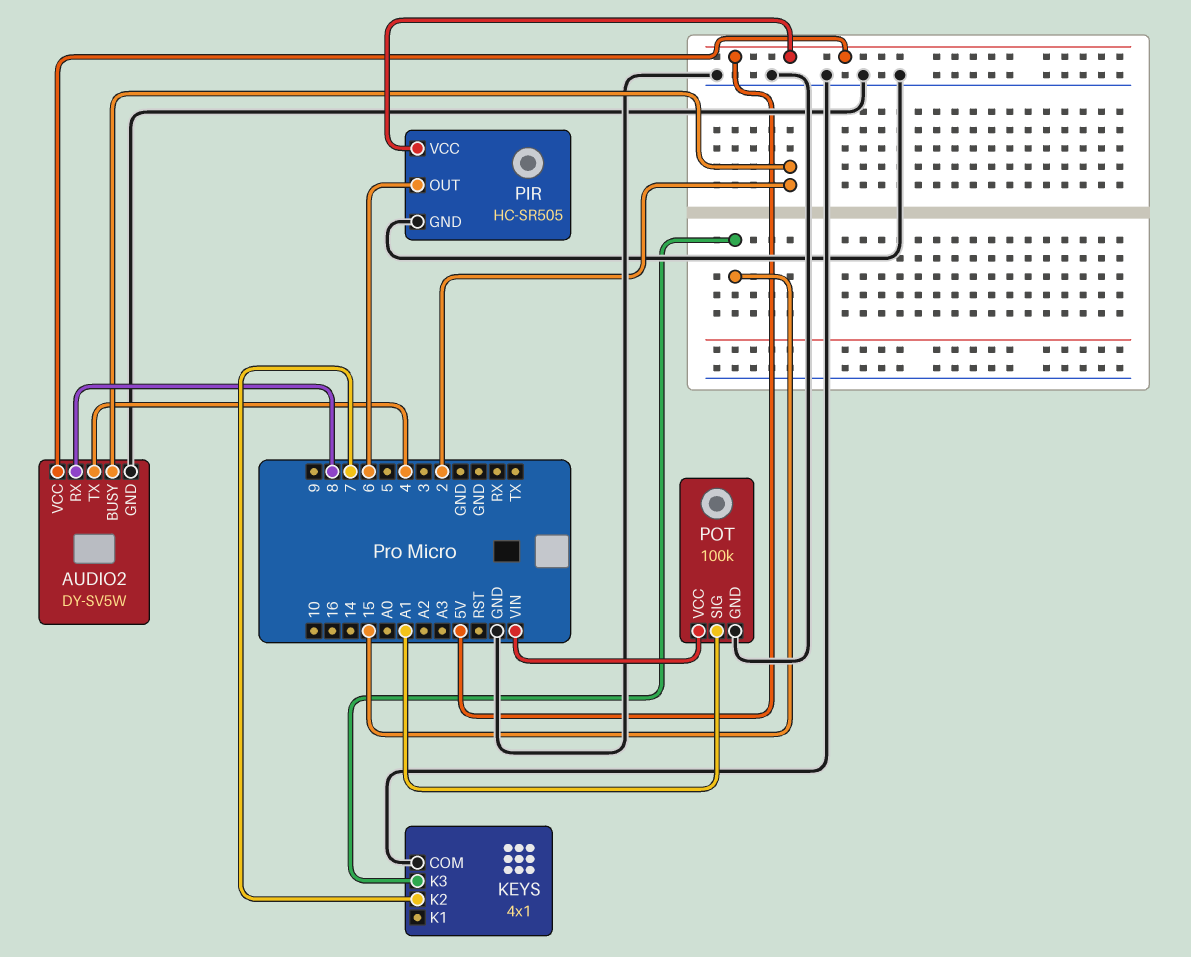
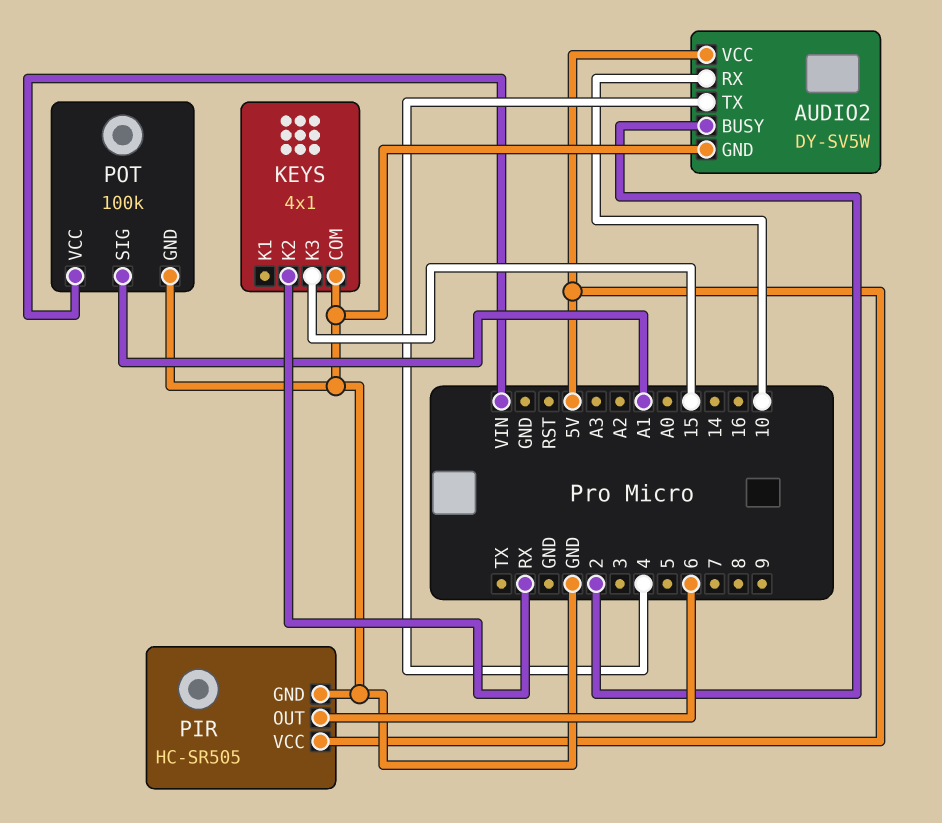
AUDIO2 pin RX: 8 -> 10
KEYS pin K2: 7 -> RX

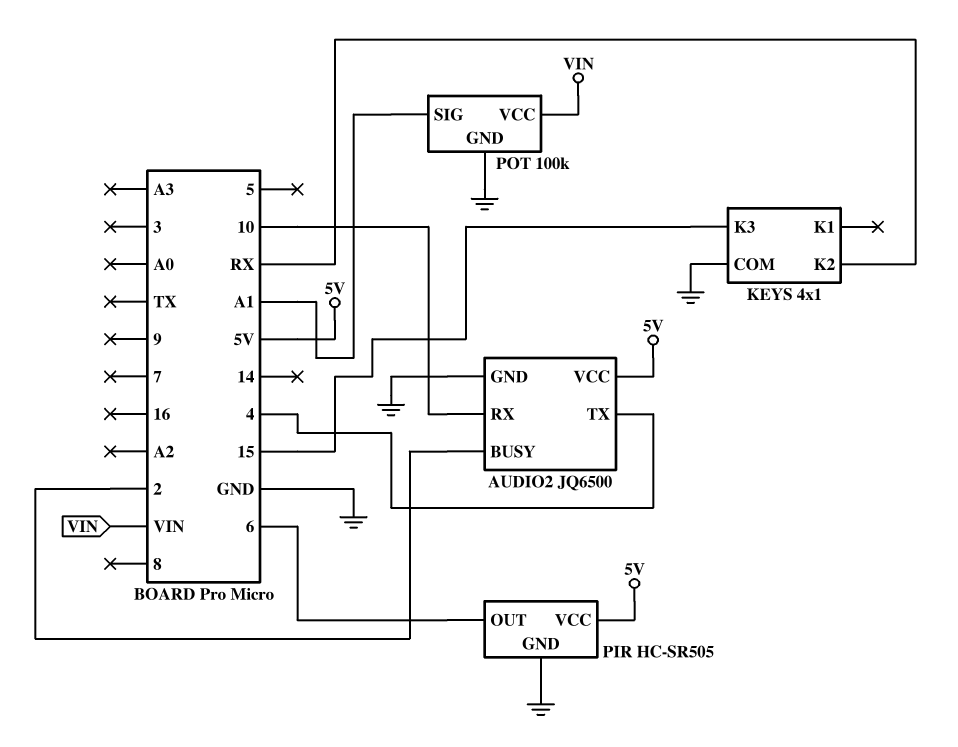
AUDIO2: DY-SV5W -> JQ6500

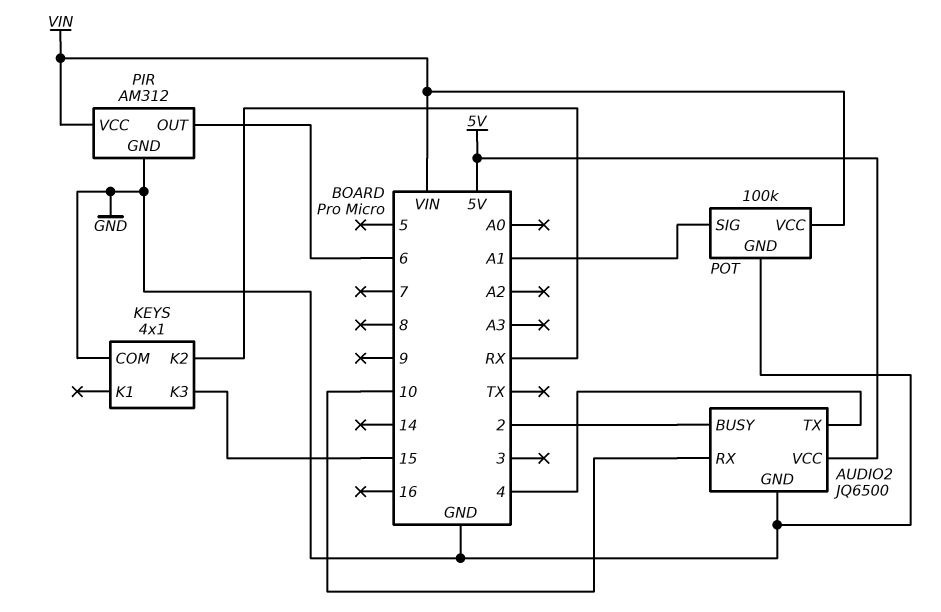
PIR: HC-SR505 -> AM312
PIR pin VCC: 5V -> VIN

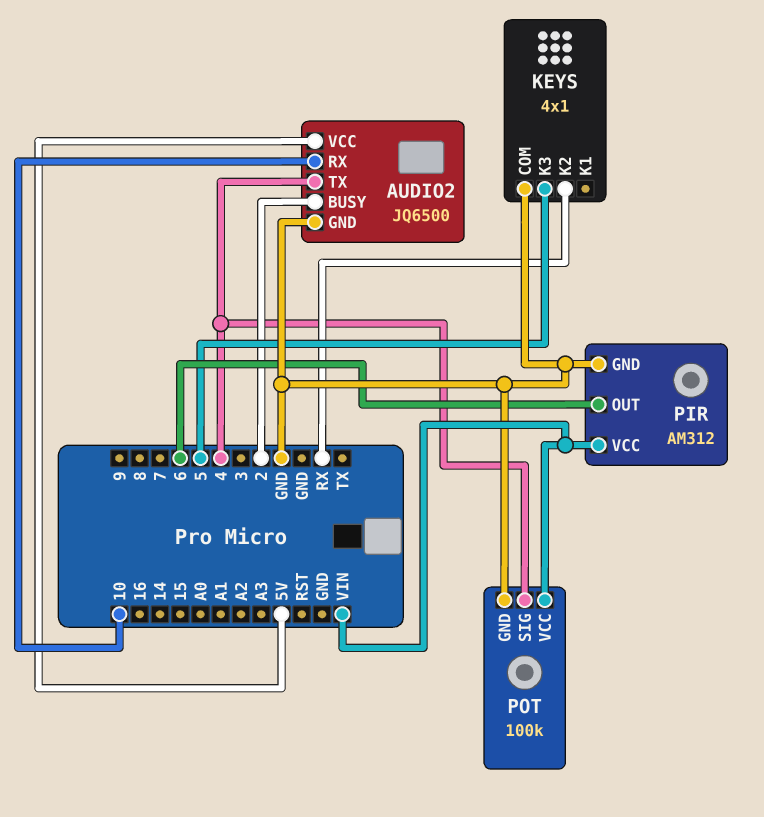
KEYS pin K3: 15 -> 5
POT pin SIG: A1 -> 4

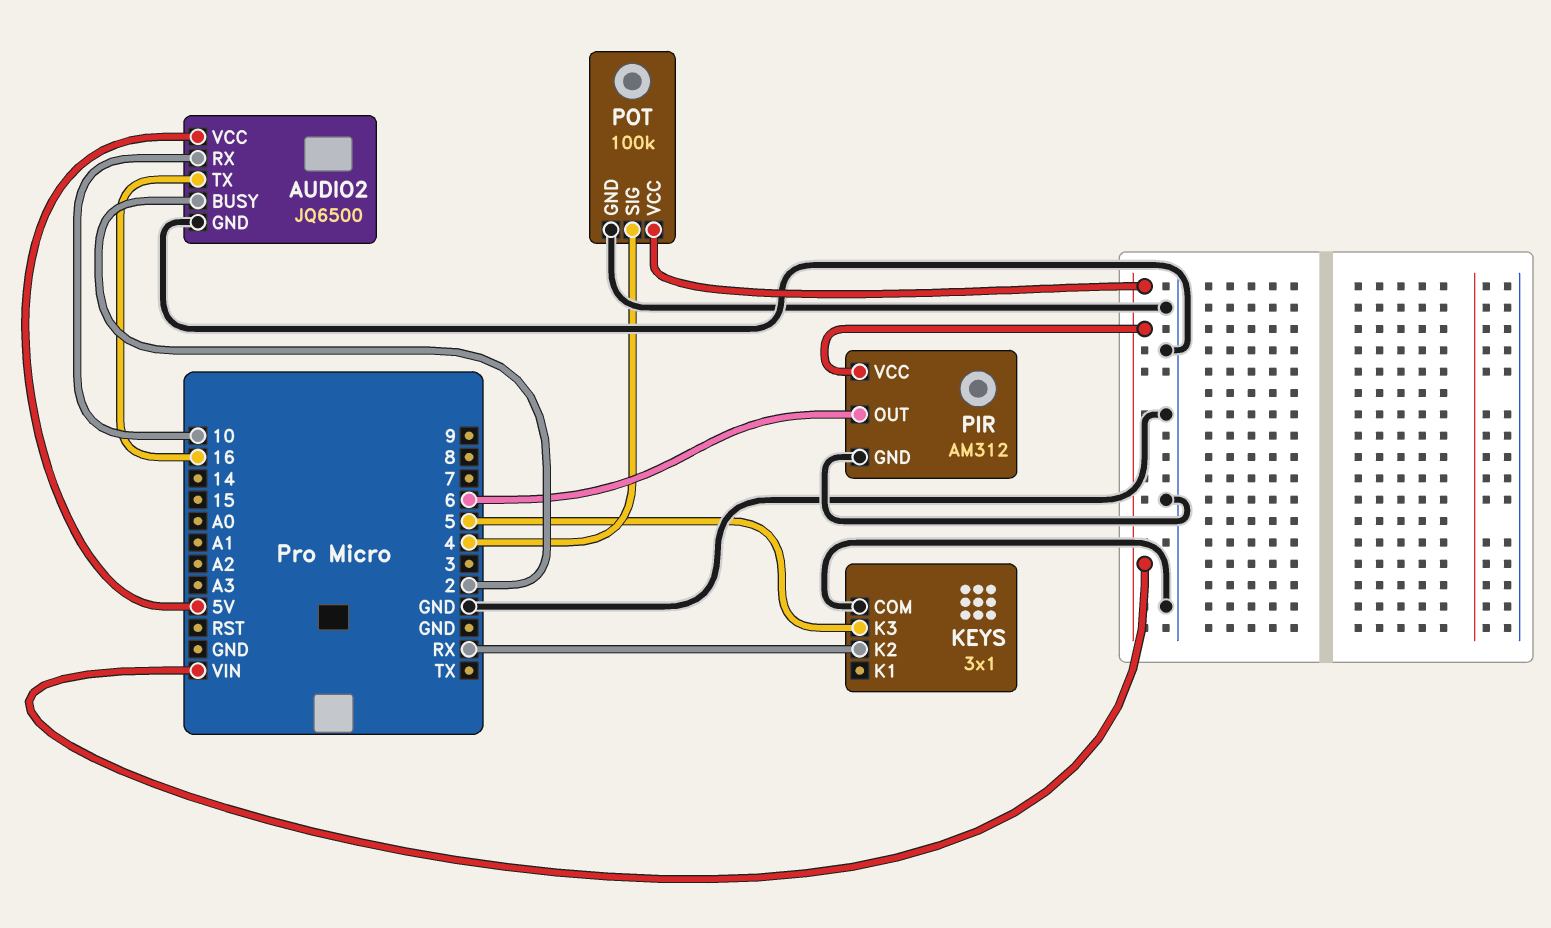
AUDIO2 pin TX: 4 -> 16
KEYS: 4x1 -> 3x1

